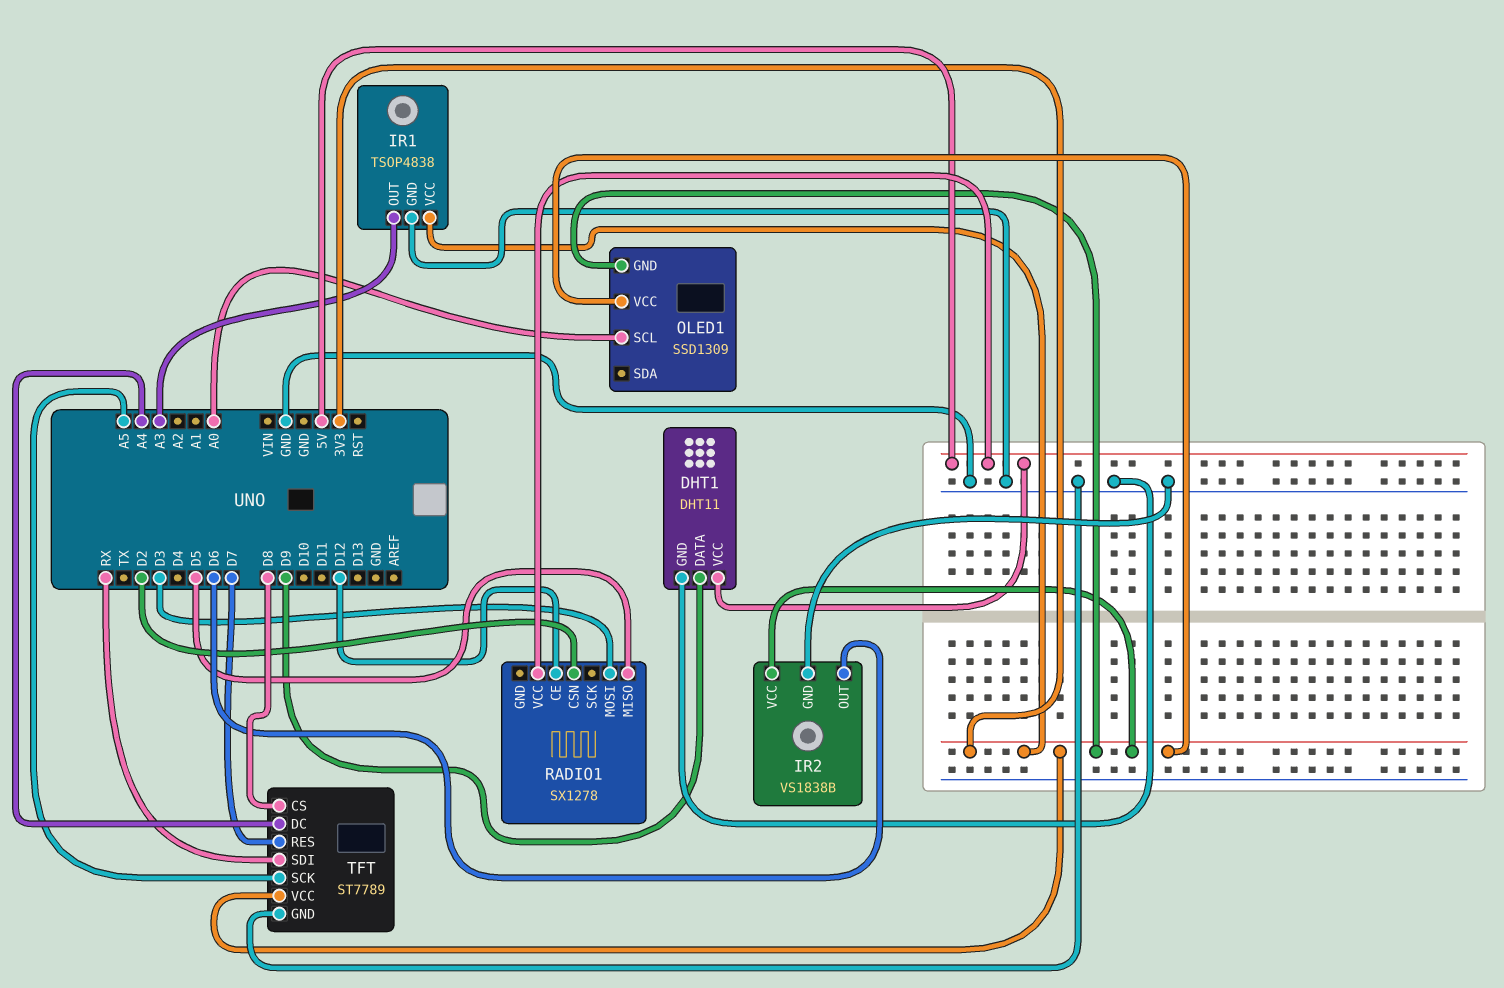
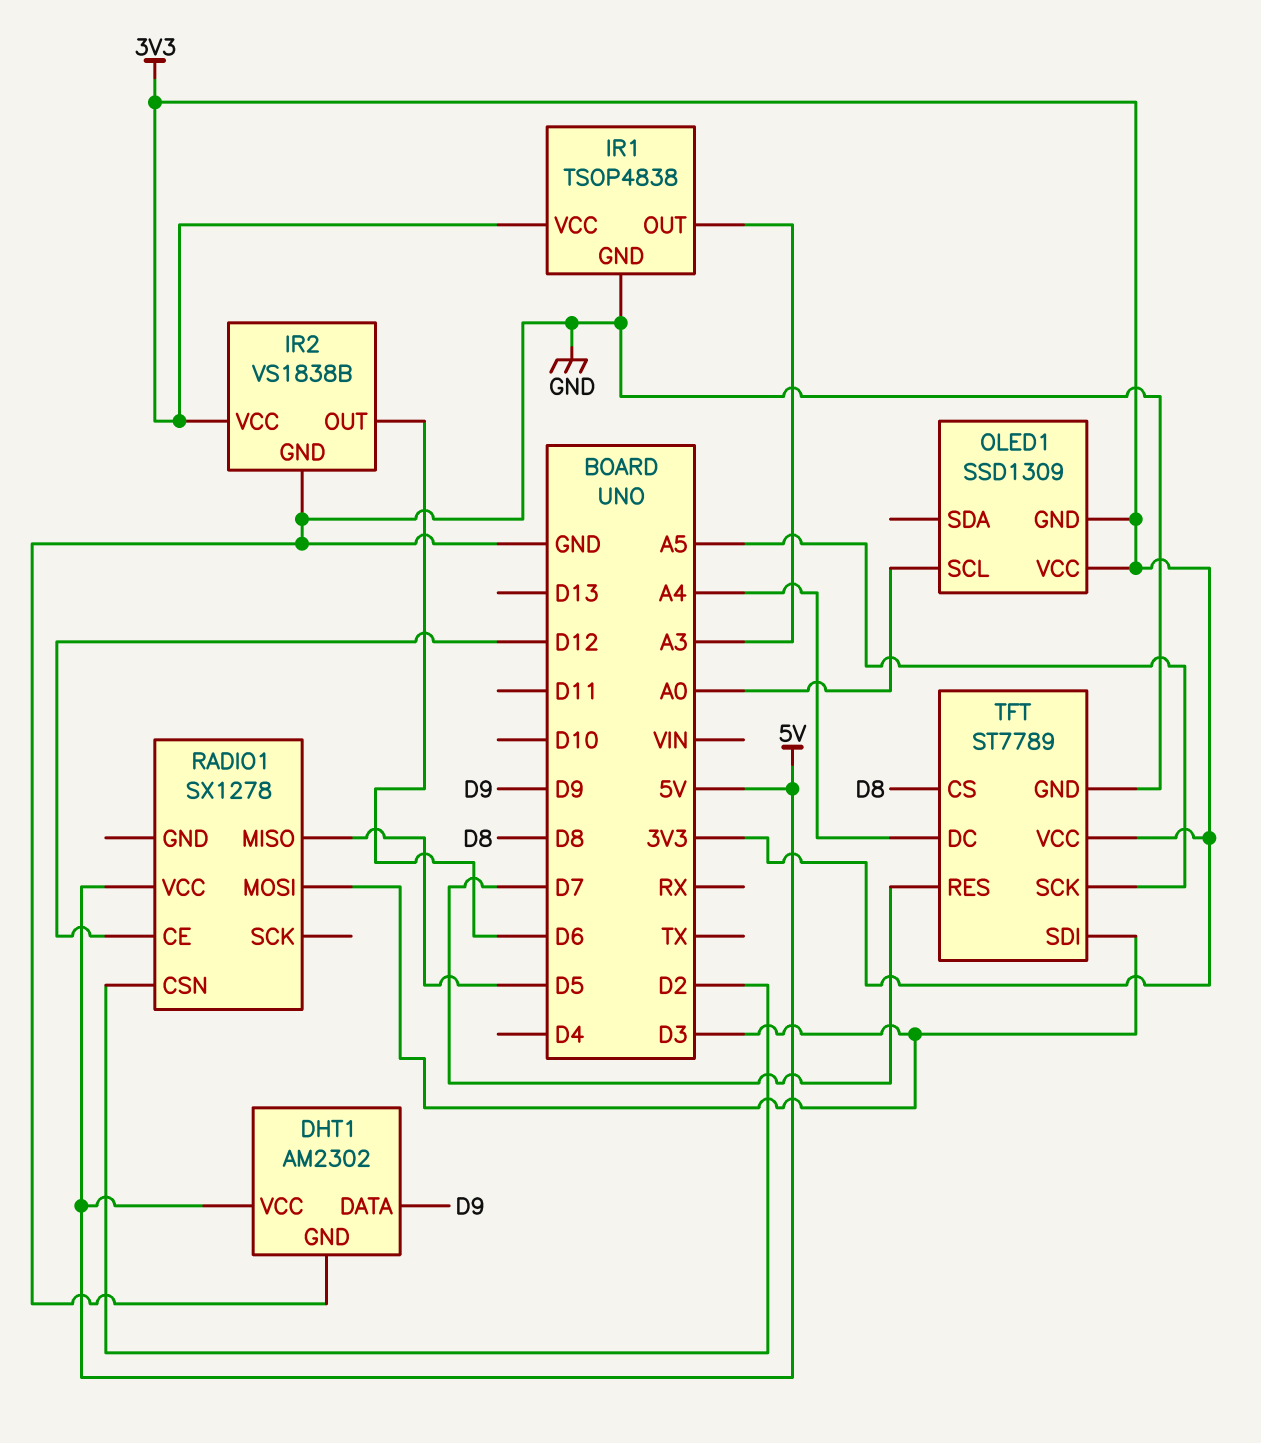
DHT1: DHT11 -> AM2302
TFT pin SDI: RX -> D3

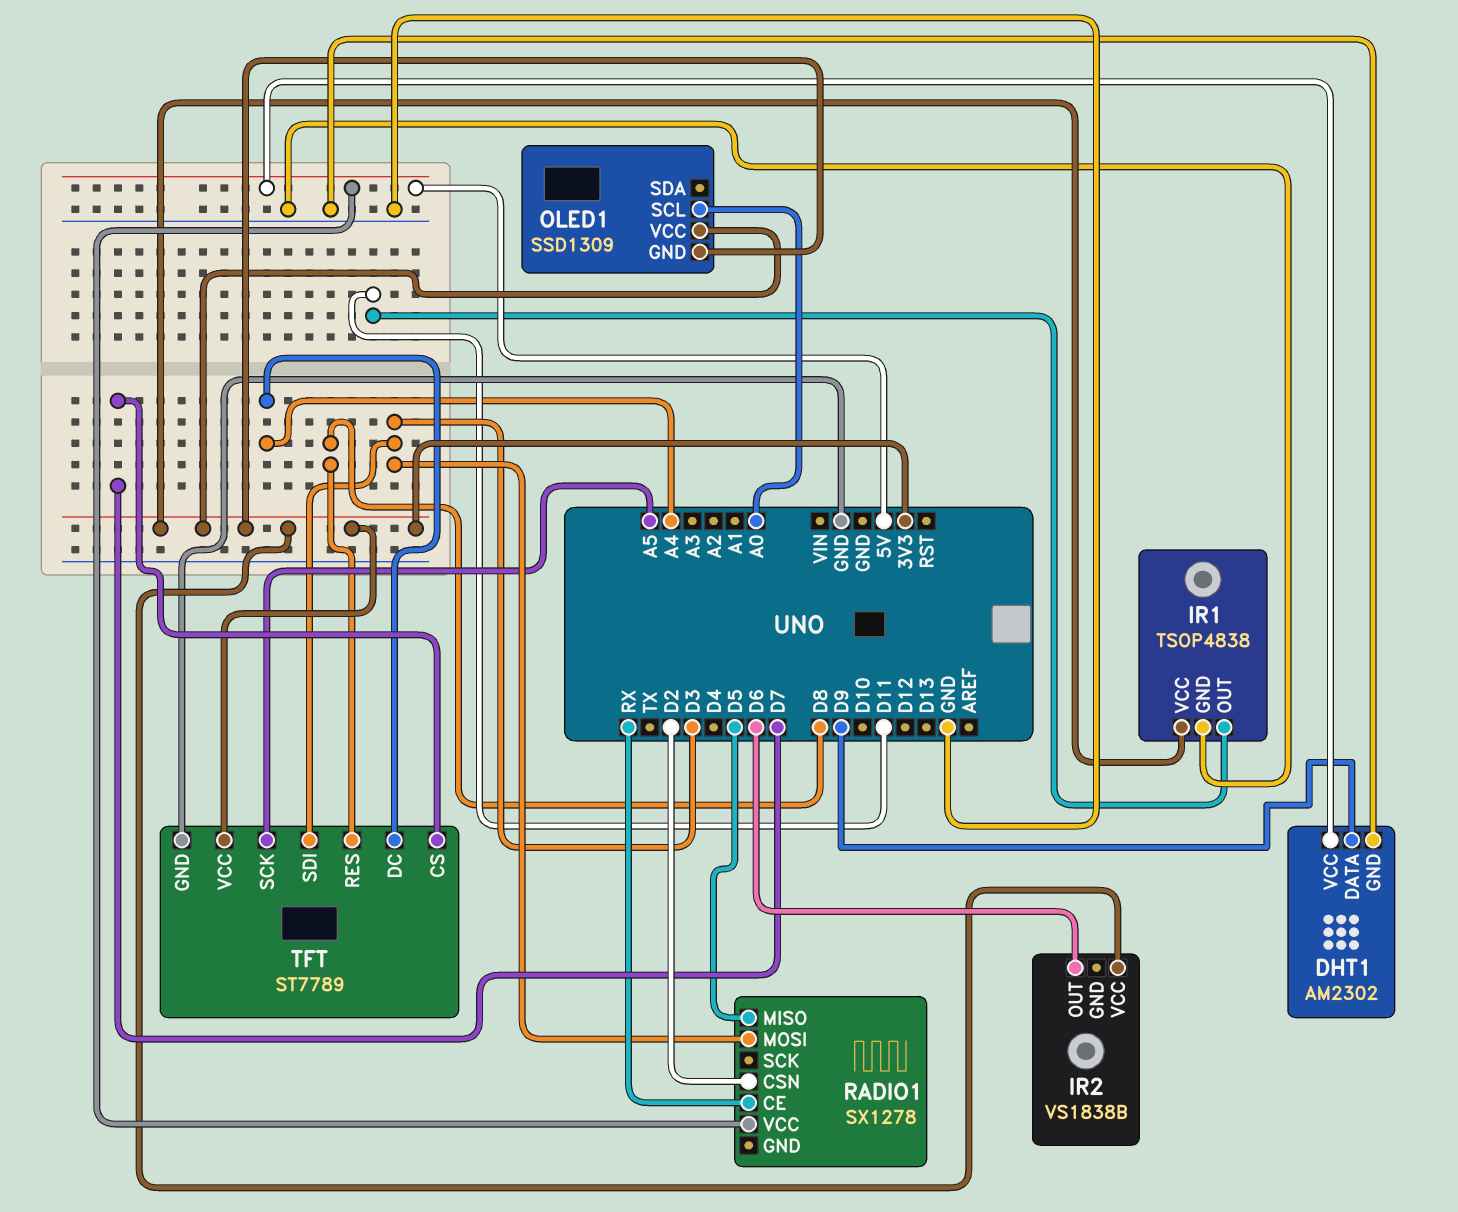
IR1 pin OUT: A3 -> D11
IR2 pin GND: GND -> none
RADIO1 pin CE: D12 -> RX
TFT pin CS: D8 -> D7
TFT pin RES: D7 -> D8

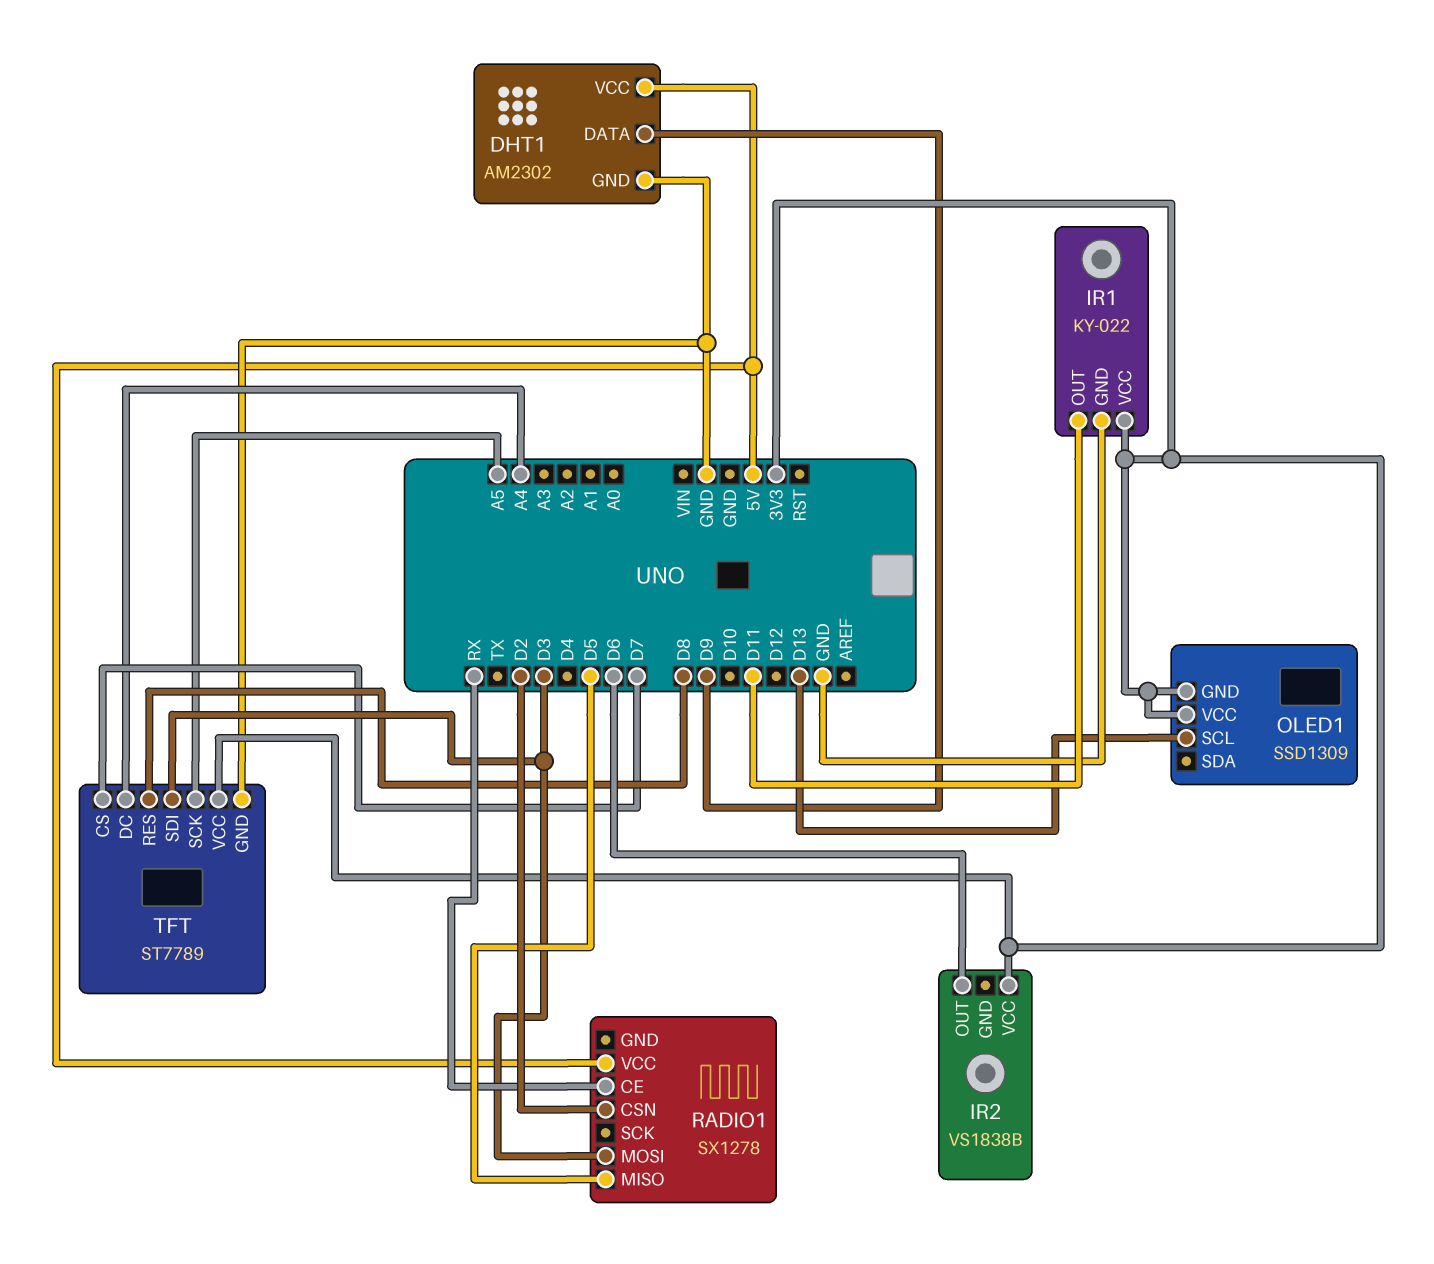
IR1: TSOP4838 -> KY-022
OLED1 pin SCL: A0 -> D13

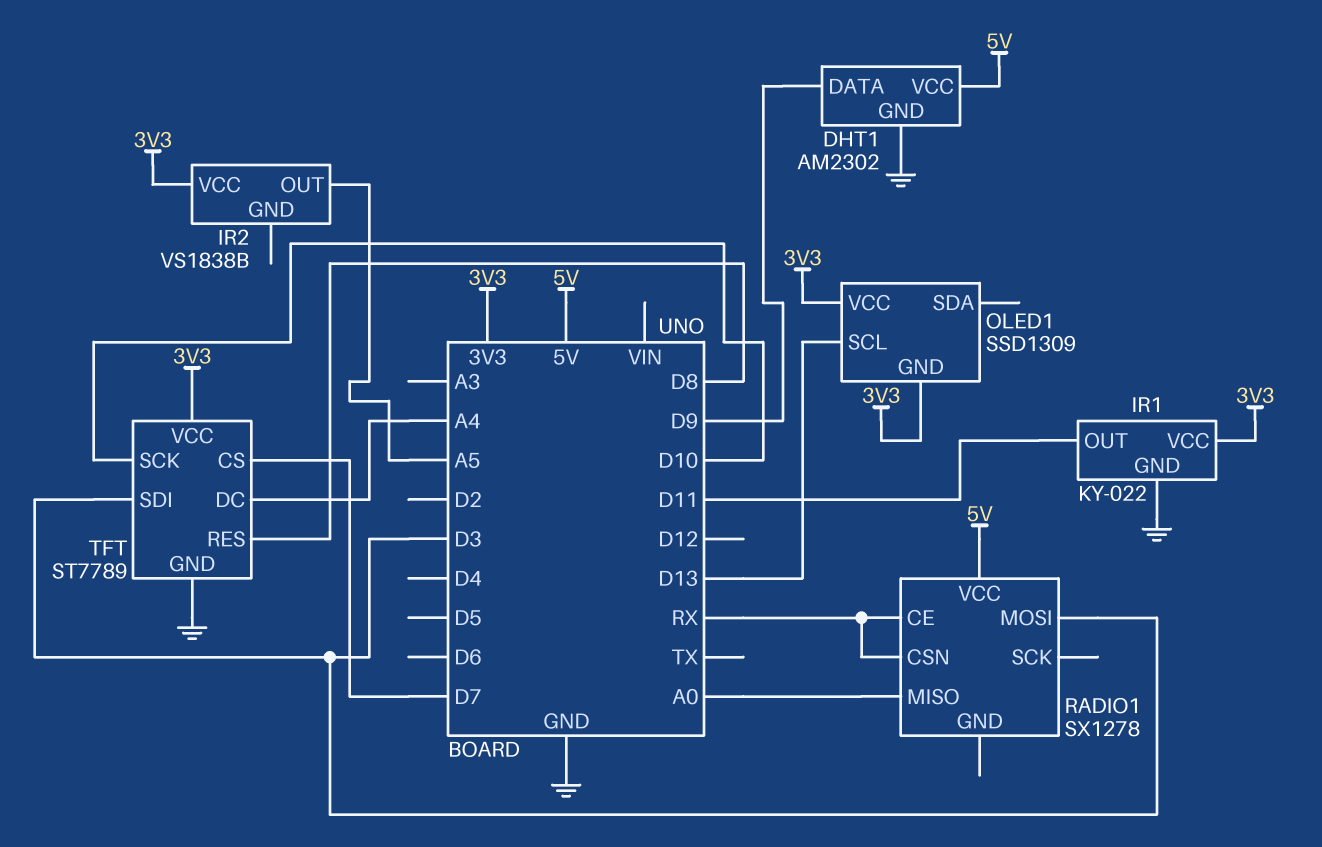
IR2 pin OUT: D6 -> A5
RADIO1 pin CSN: D2 -> RX
RADIO1 pin MISO: D5 -> A0
TFT pin SCK: A5 -> D10

